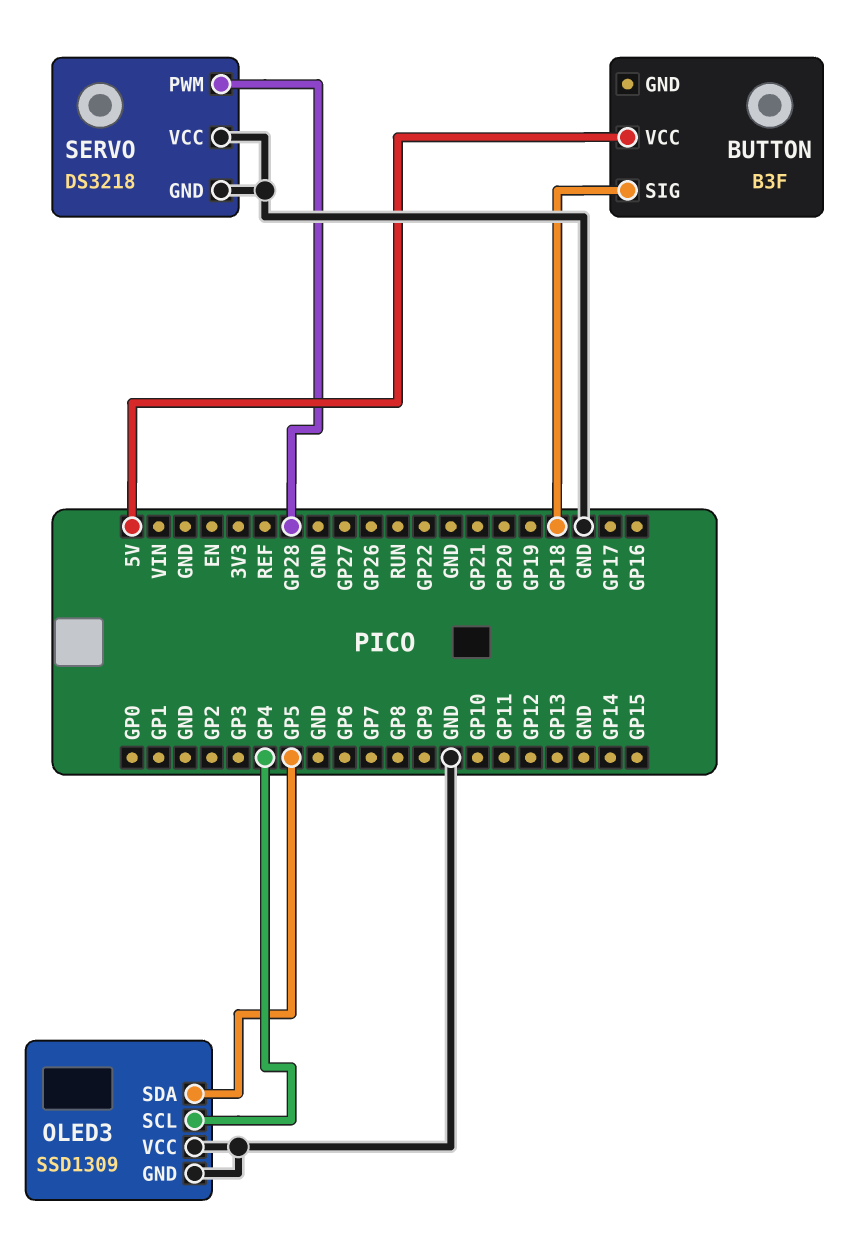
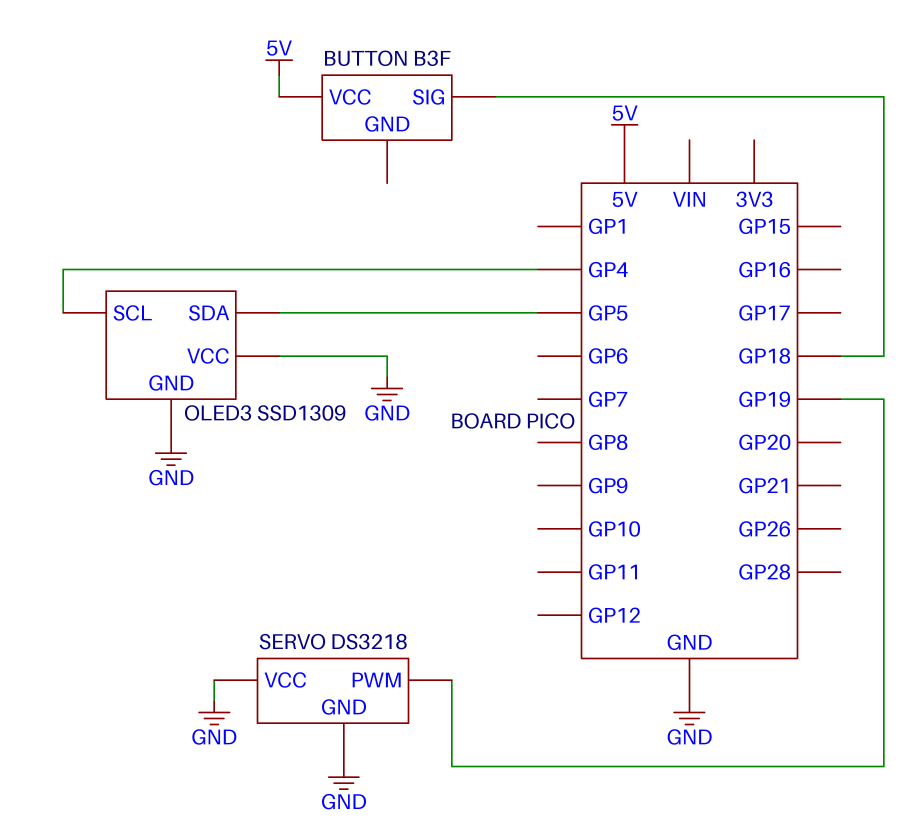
SERVO pin PWM: GP28 -> GP19

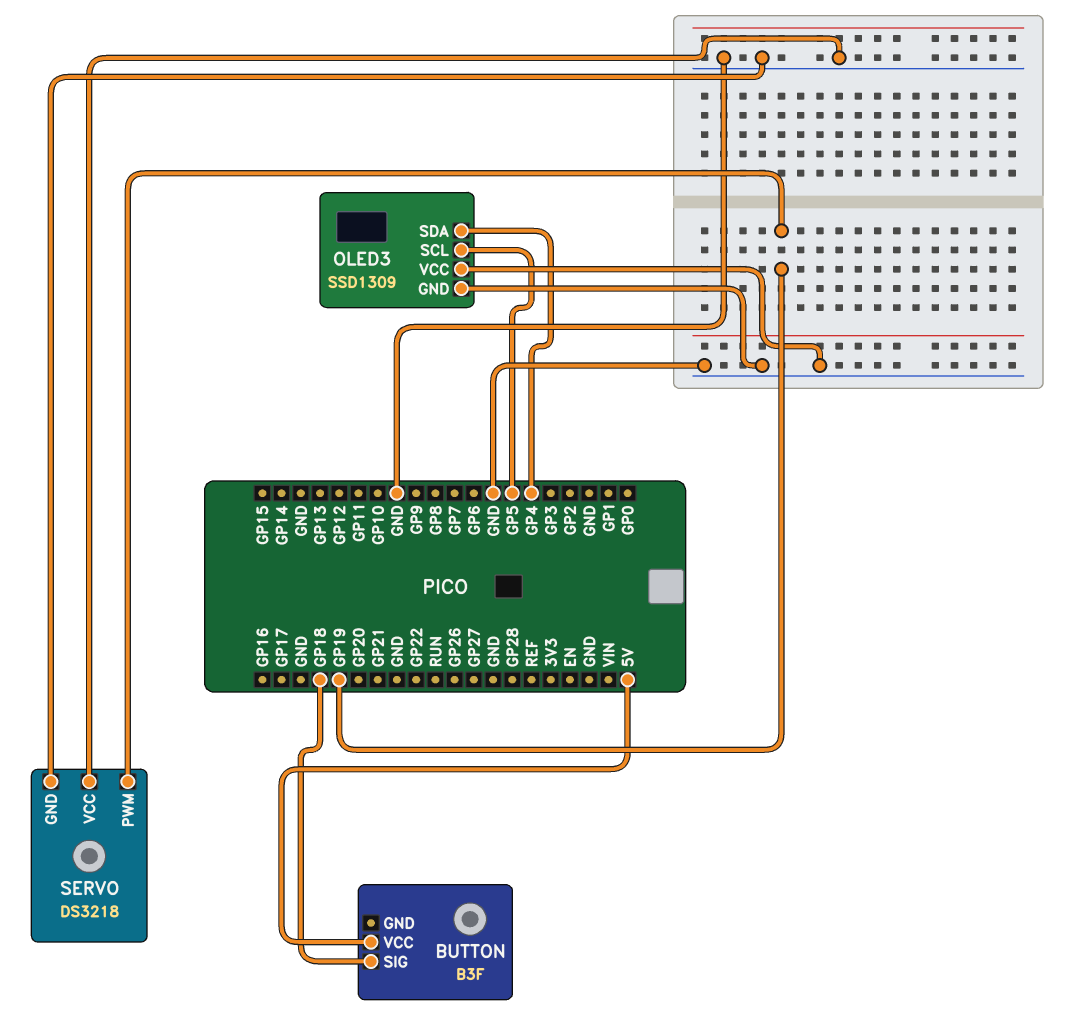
OLED3 pin SCL: GP4 -> GP5
OLED3 pin SDA: GP5 -> GP4

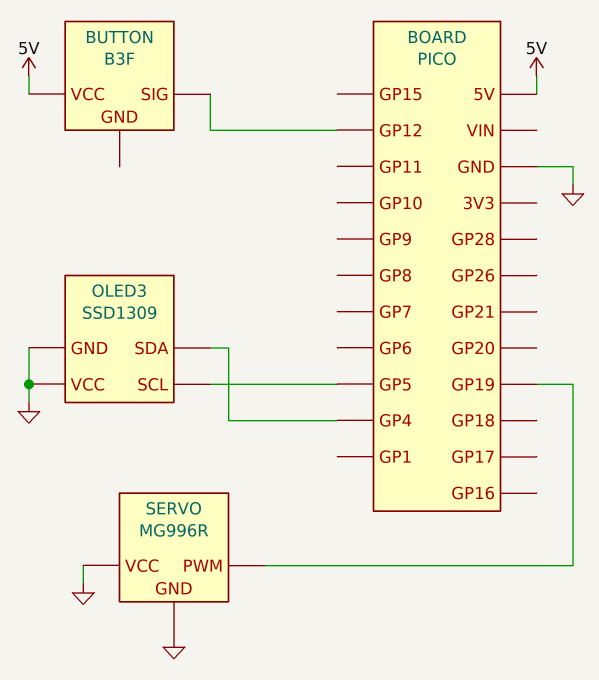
BUTTON pin SIG: GP18 -> GP12
SERVO: DS3218 -> MG996R

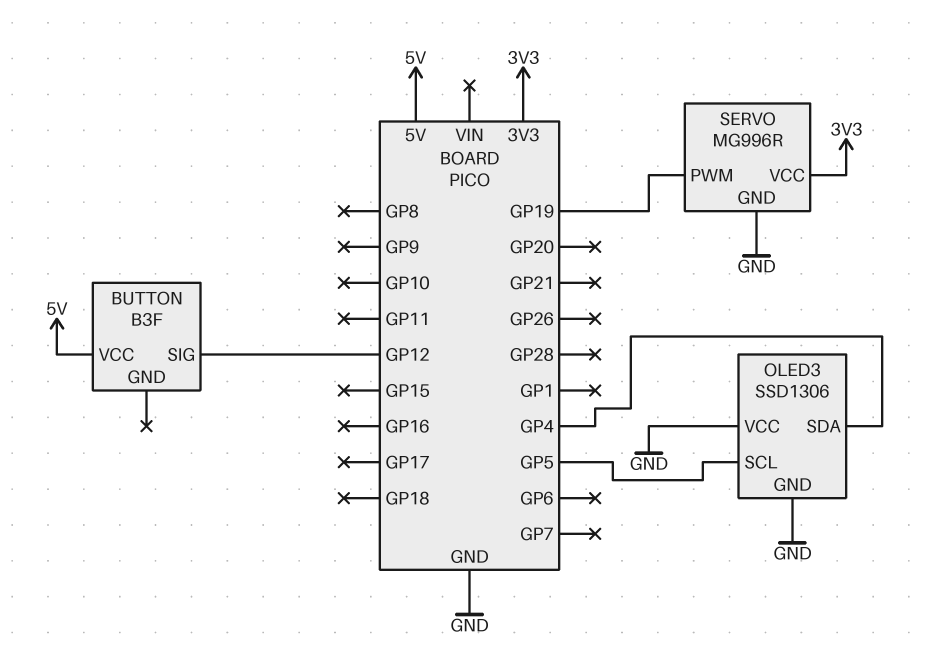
OLED3: SSD1309 -> SSD1306
SERVO pin VCC: GND -> 3V3

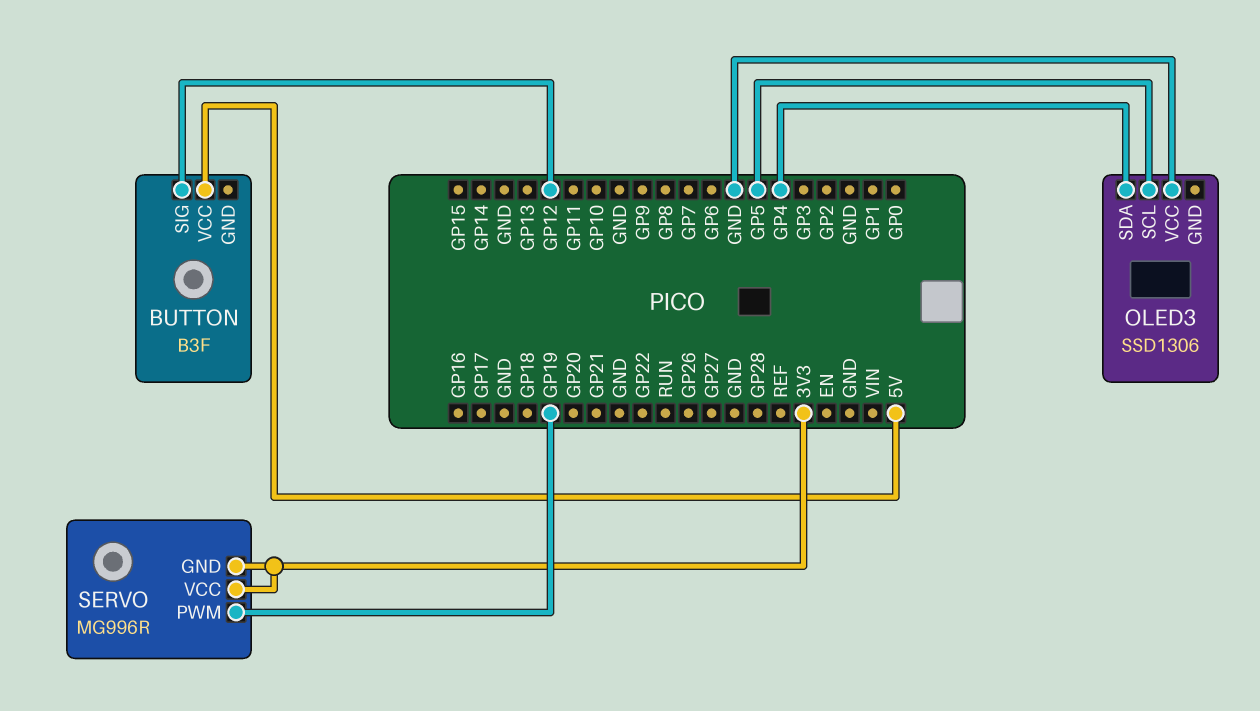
OLED3 pin GND: GND -> none
SERVO pin GND: GND -> 3V3

